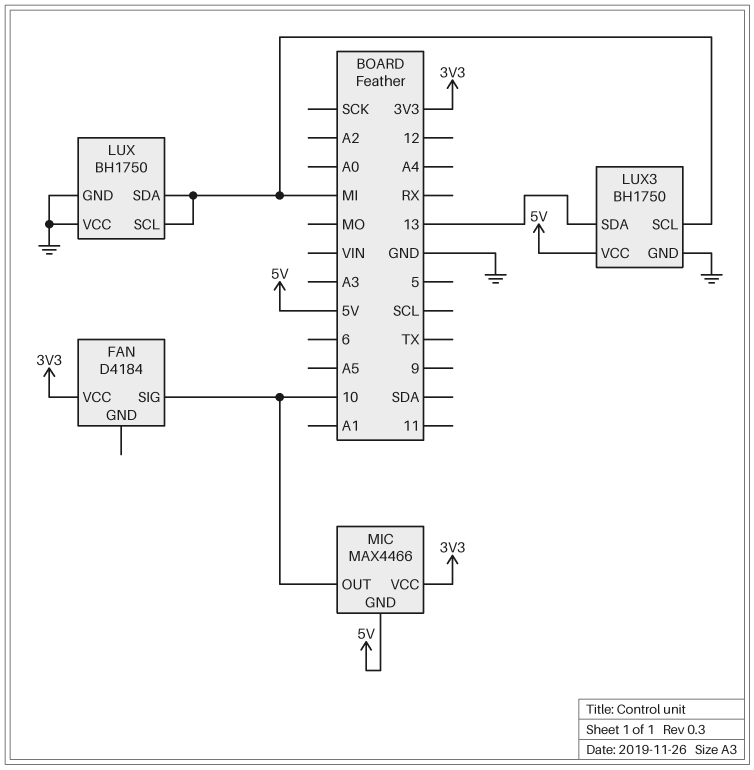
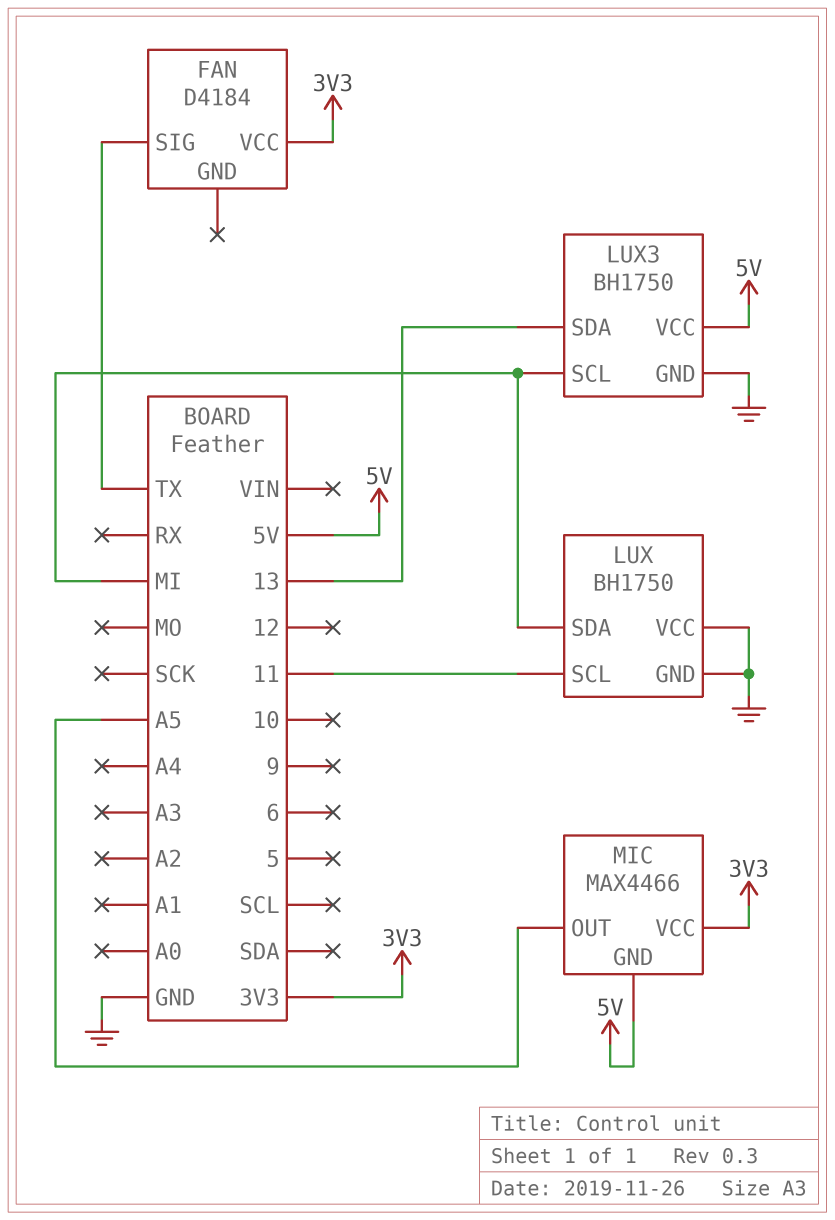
FAN pin SIG: 10 -> TX
LUX pin SCL: MI -> 11
MIC pin OUT: 10 -> A5

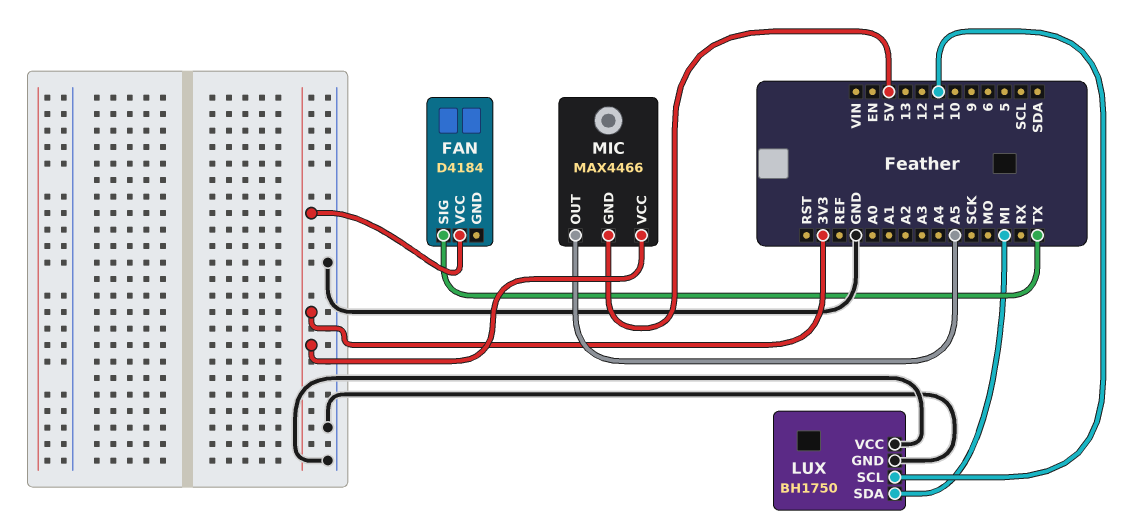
LUX3: BH1750 -> none
LUX3 pin GND: GND -> none
LUX3 pin SCL: MI -> none
LUX3 pin SDA: 13 -> none
LUX3 pin VCC: 5V -> none

